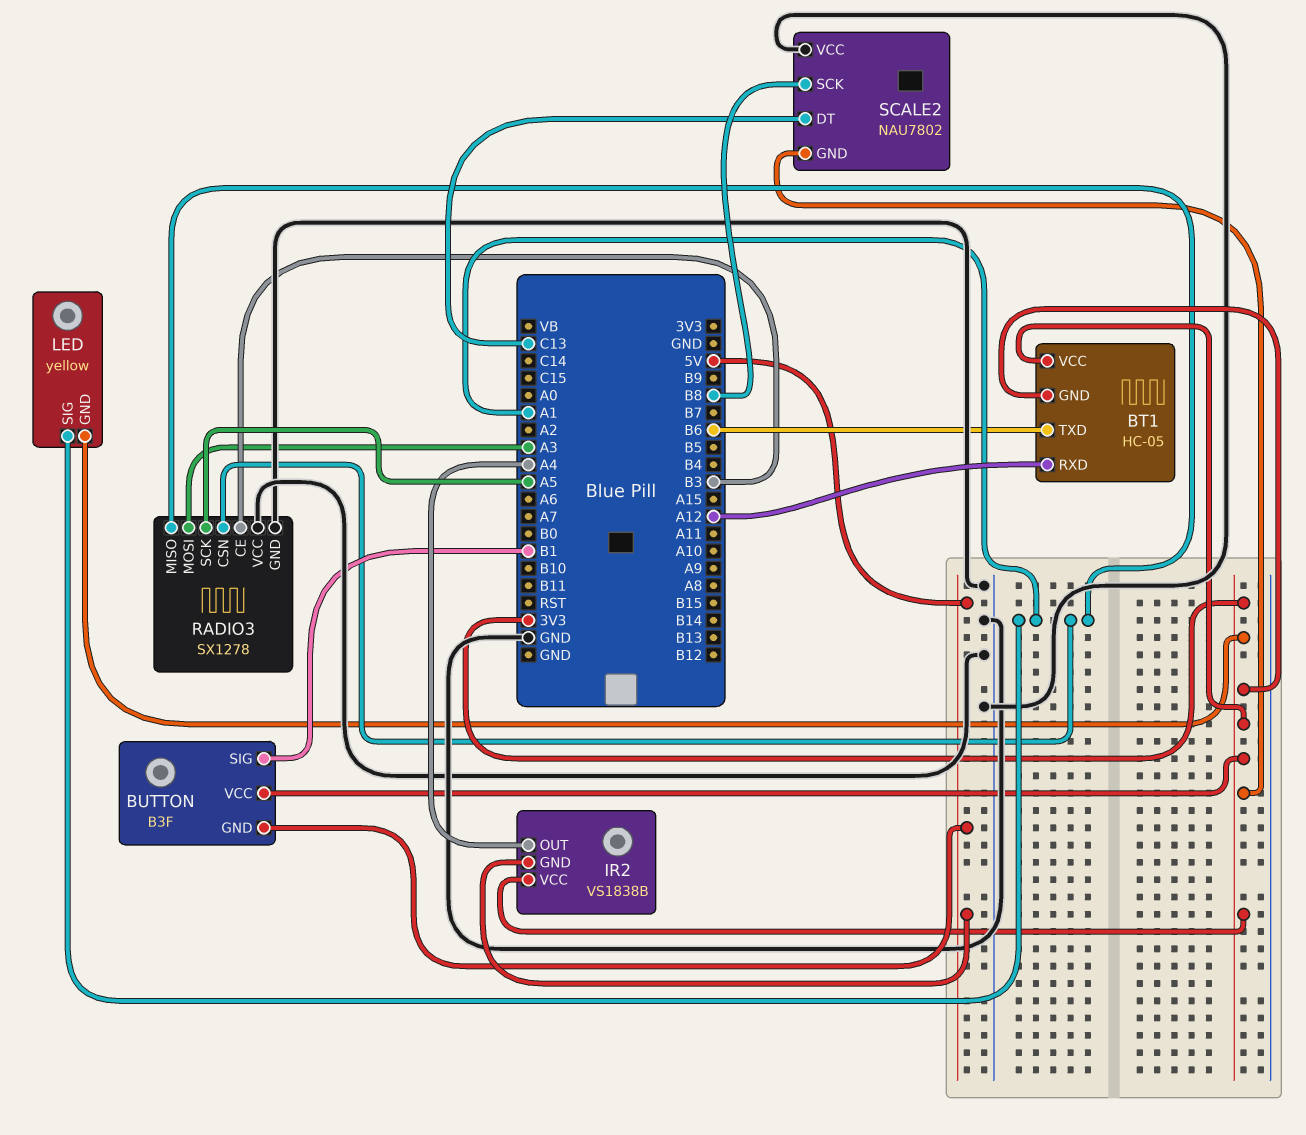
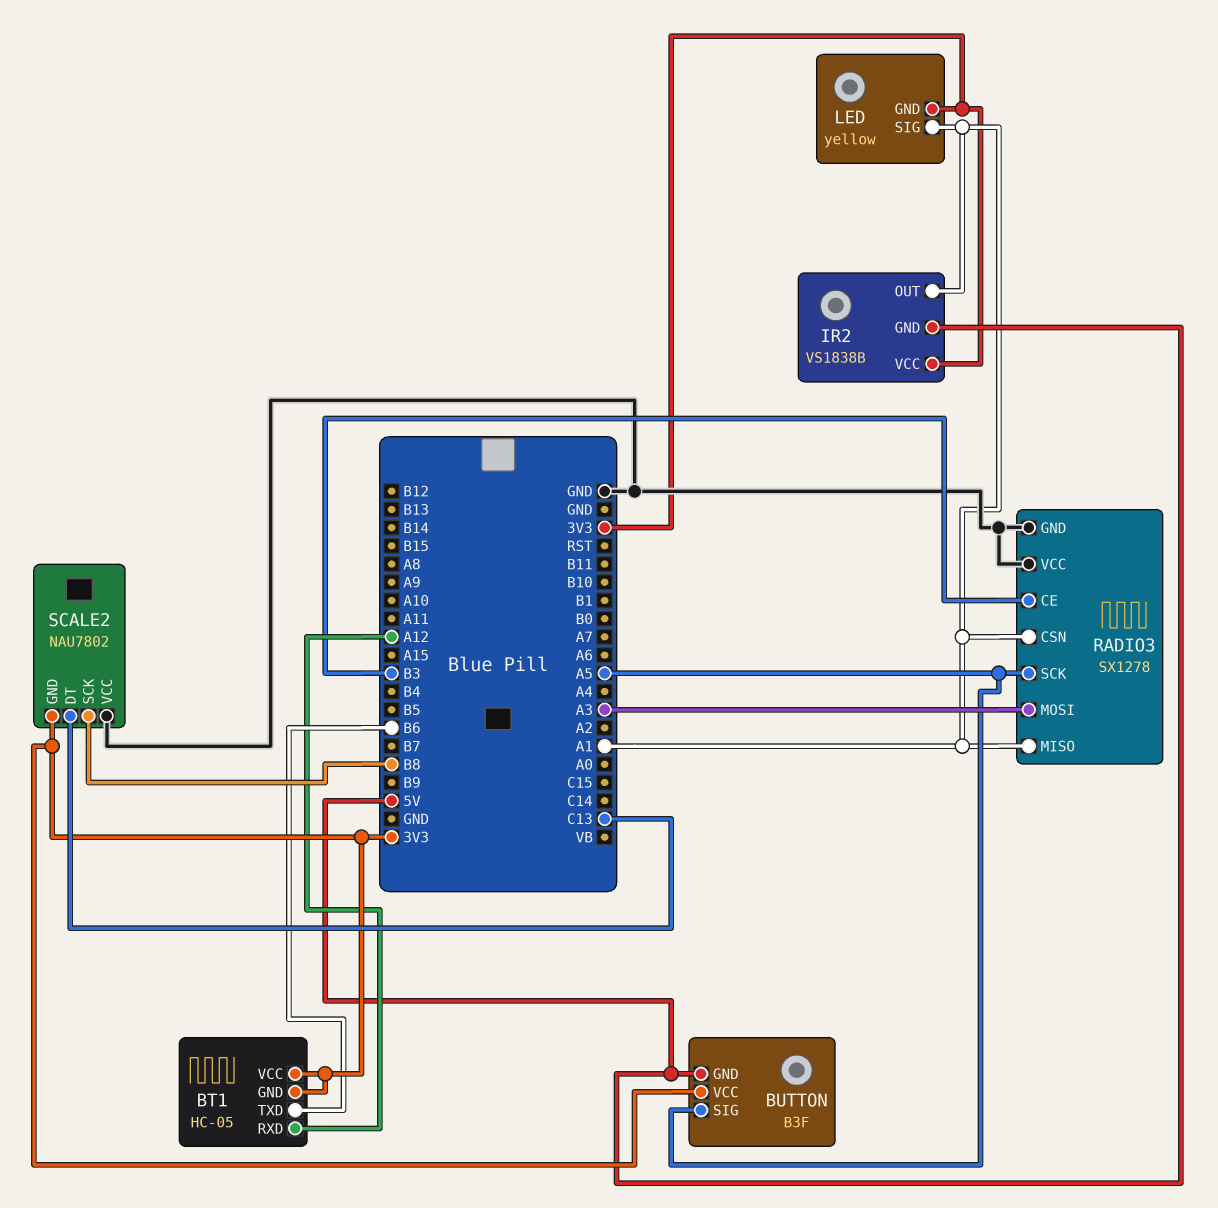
BUTTON pin SIG: B1 -> A5
IR2 pin OUT: A4 -> A1

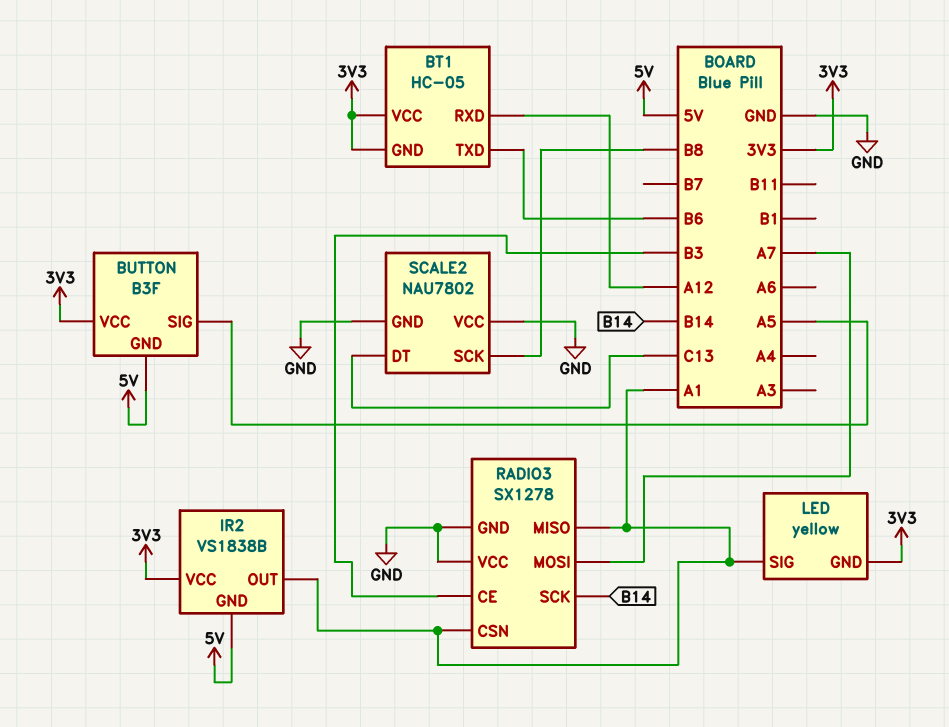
RADIO3 pin MOSI: A3 -> A7
RADIO3 pin SCK: A5 -> B14
SCALE2 pin GND: 3V3 -> GND

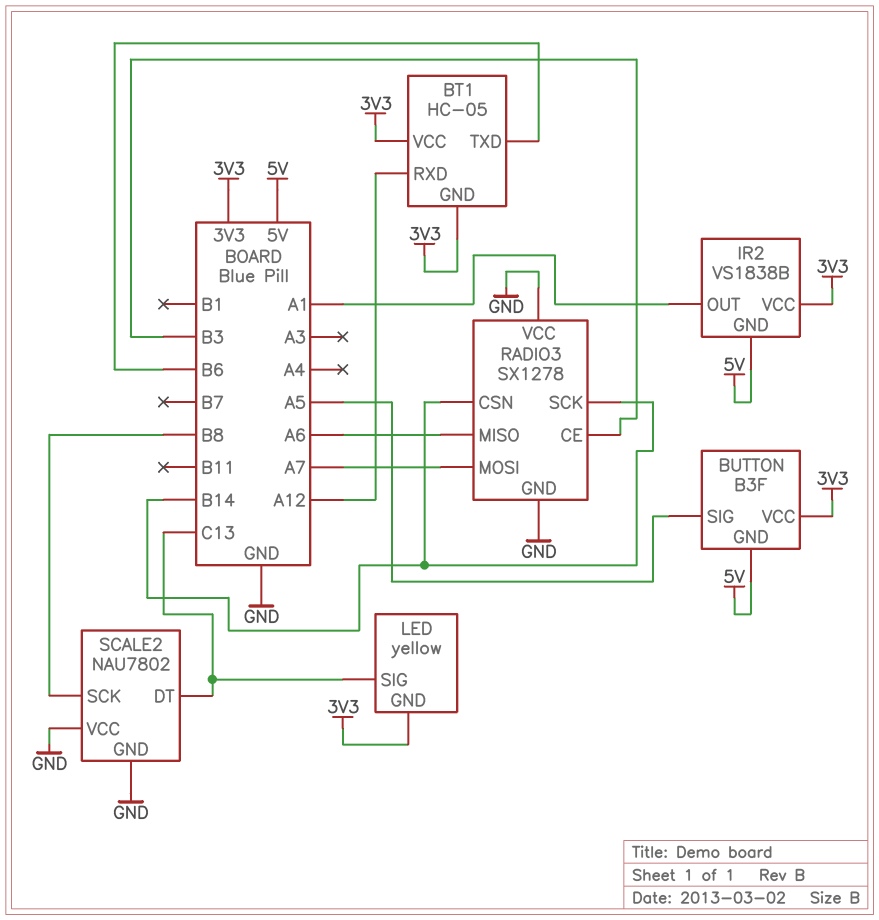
LED pin SIG: A1 -> C13
RADIO3 pin CSN: A1 -> B14
RADIO3 pin MISO: A1 -> A6

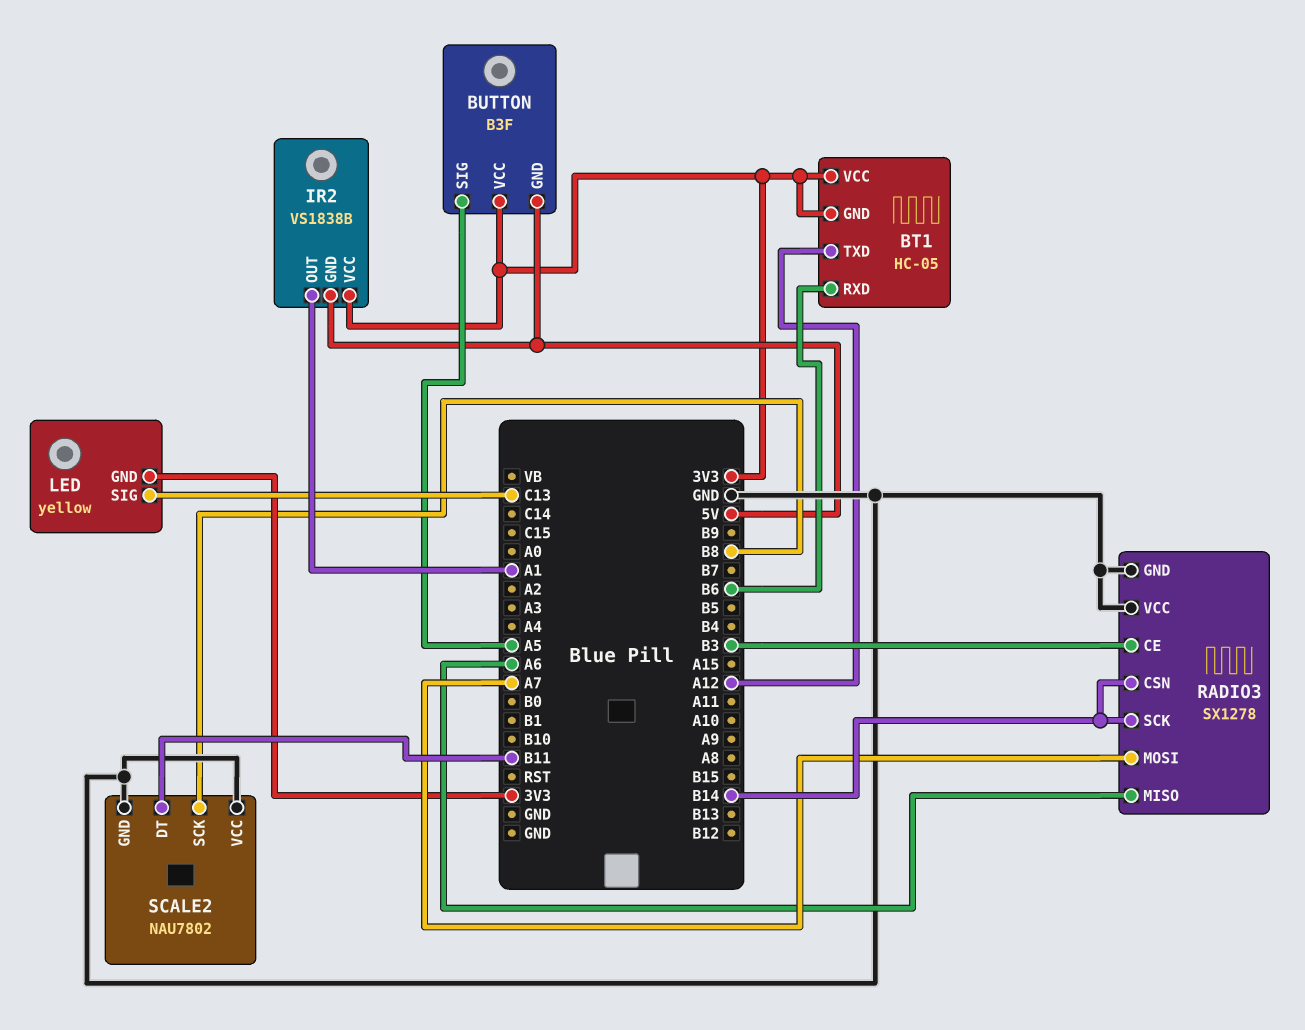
BT1 pin RXD: A12 -> B6
BT1 pin TXD: B6 -> A12
SCALE2 pin DT: C13 -> B11

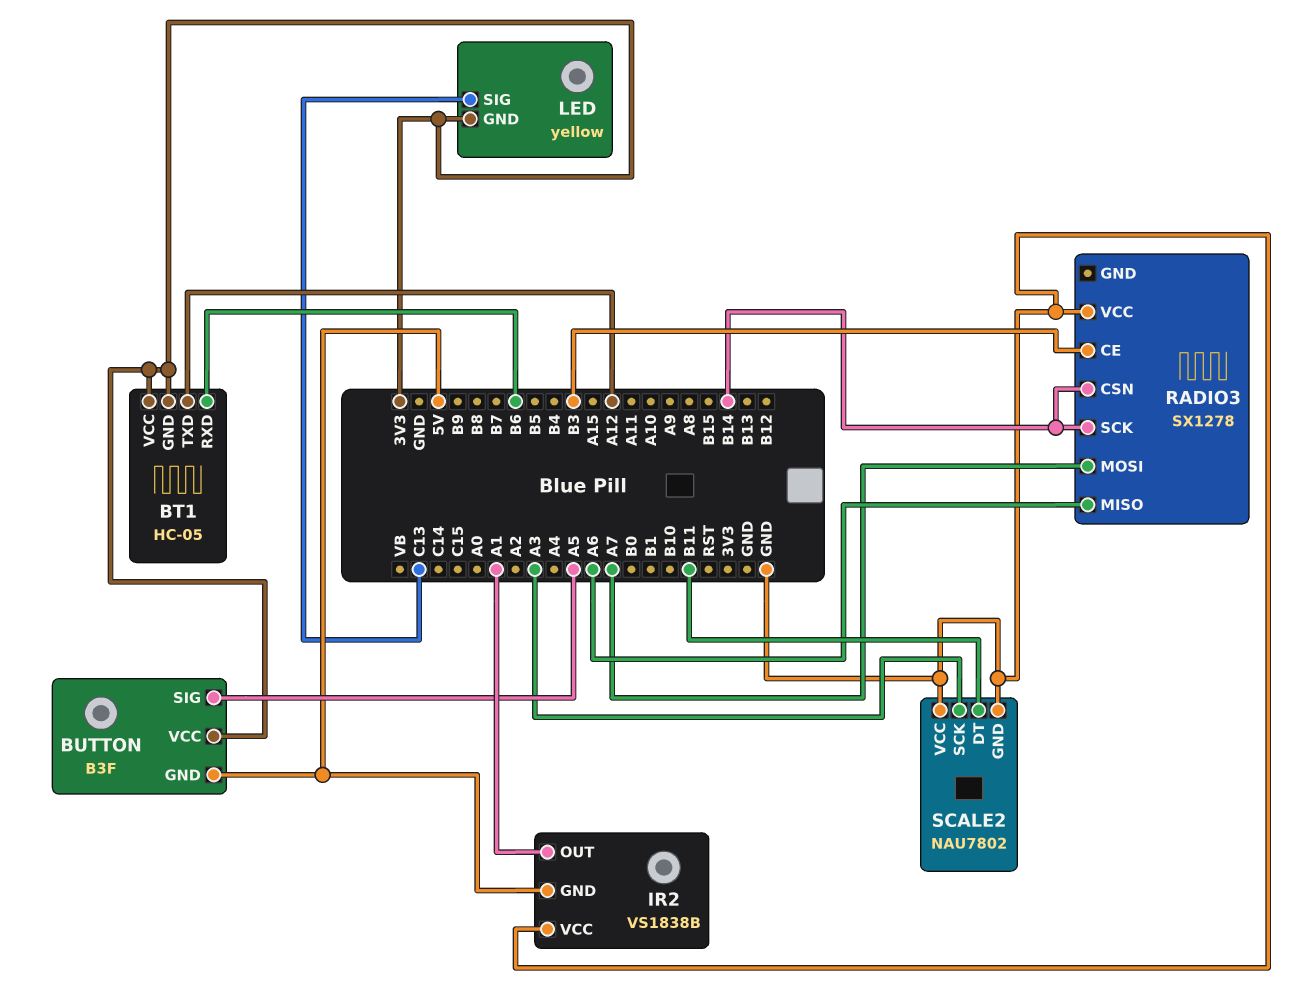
IR2 pin VCC: 3V3 -> GND
RADIO3 pin GND: GND -> none
SCALE2 pin SCK: B8 -> A3

